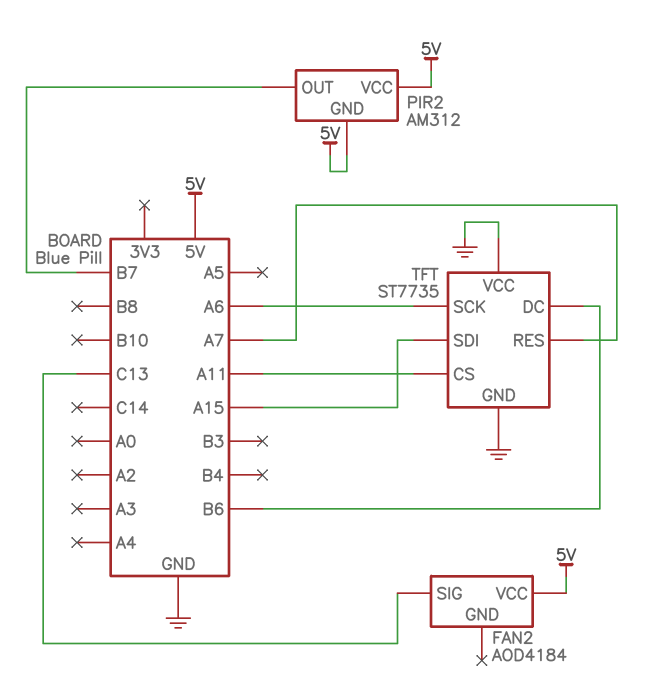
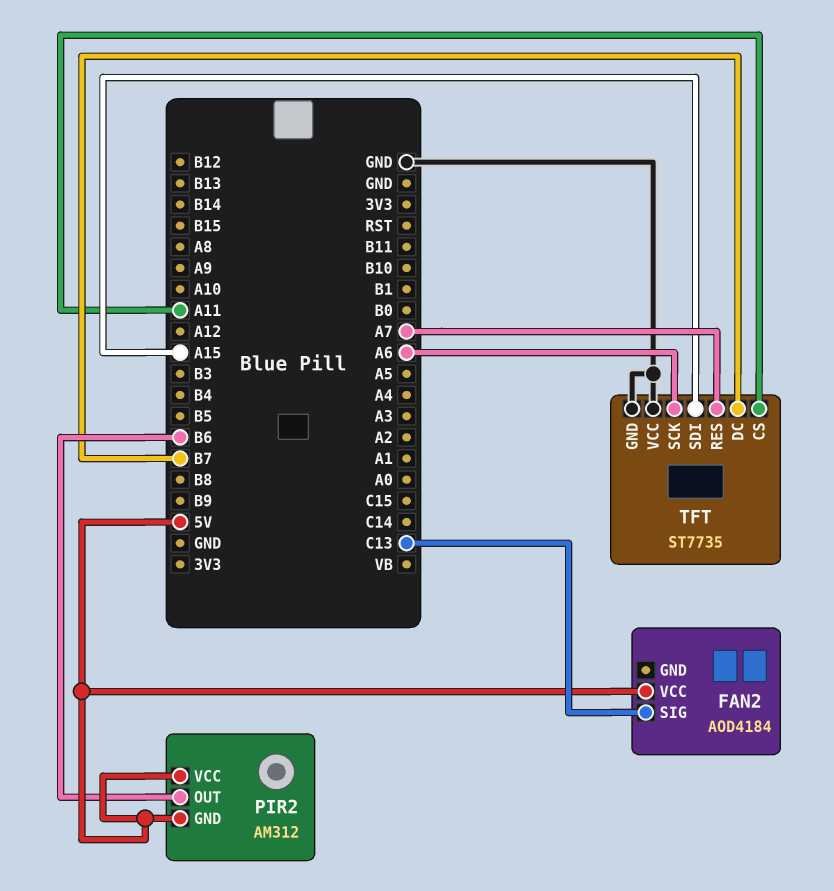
PIR2 pin OUT: B7 -> B6
TFT pin DC: B6 -> B7

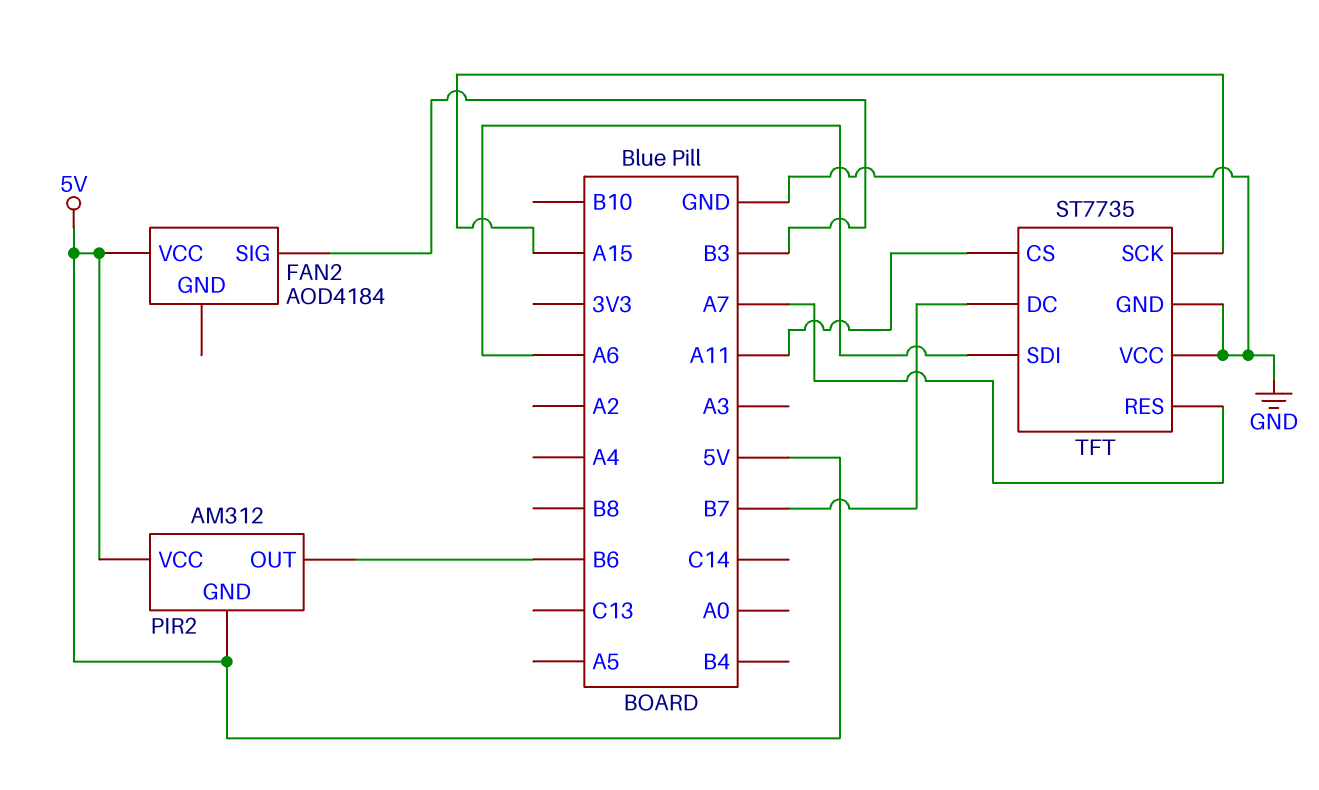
FAN2 pin SIG: C13 -> B3
TFT pin SCK: A6 -> A15
TFT pin SDI: A15 -> A6

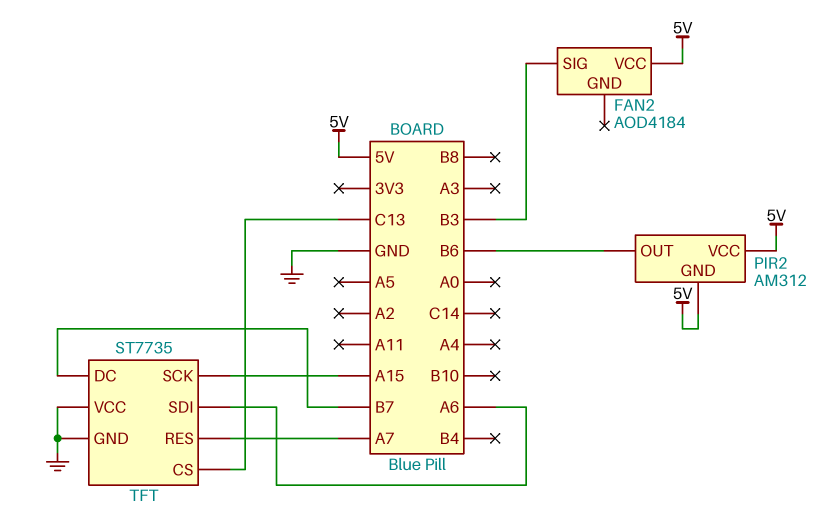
TFT pin CS: A11 -> C13

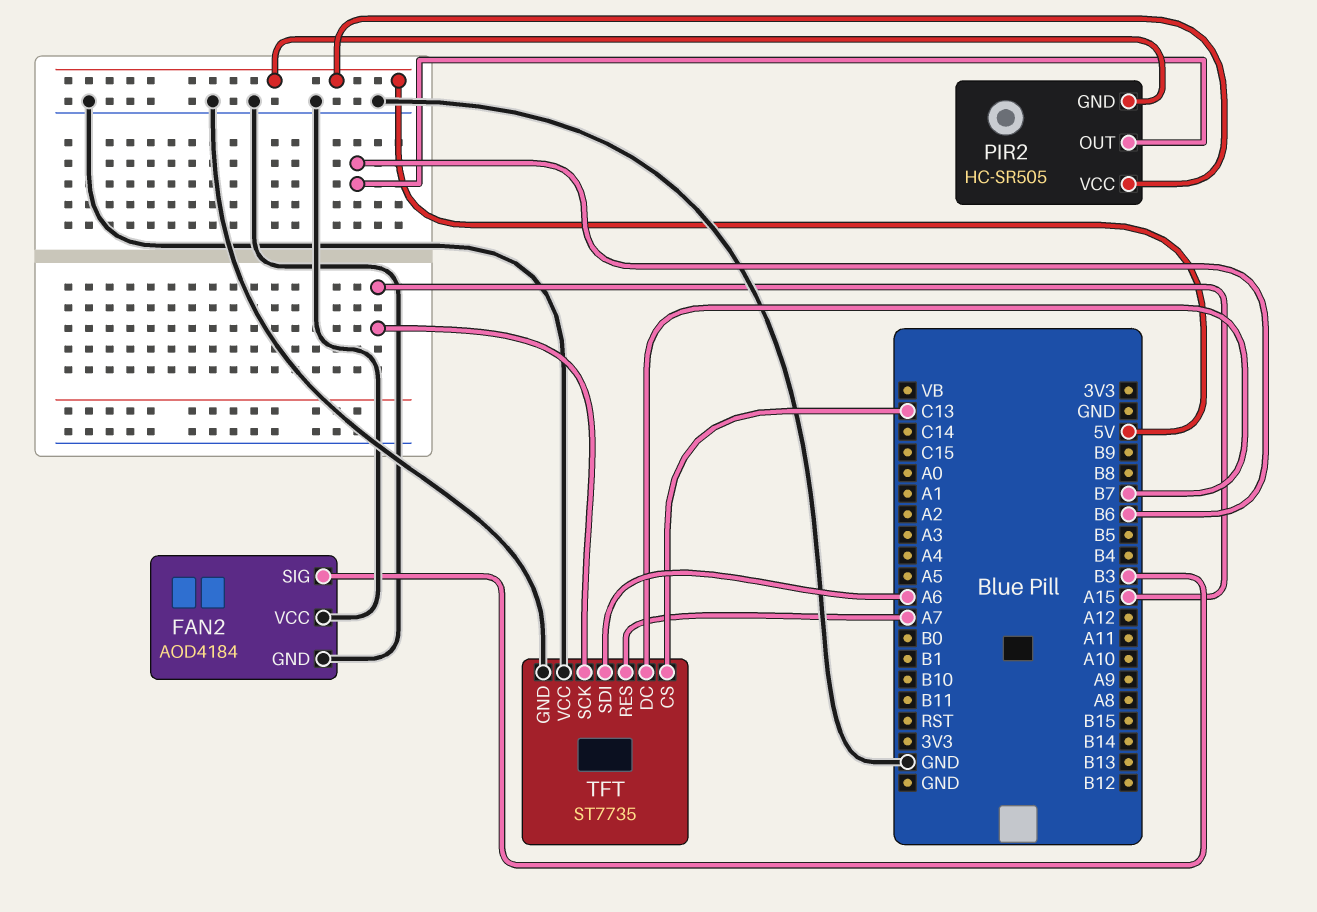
FAN2 pin GND: none -> GND
FAN2 pin VCC: 5V -> GND
PIR2: AM312 -> HC-SR505

